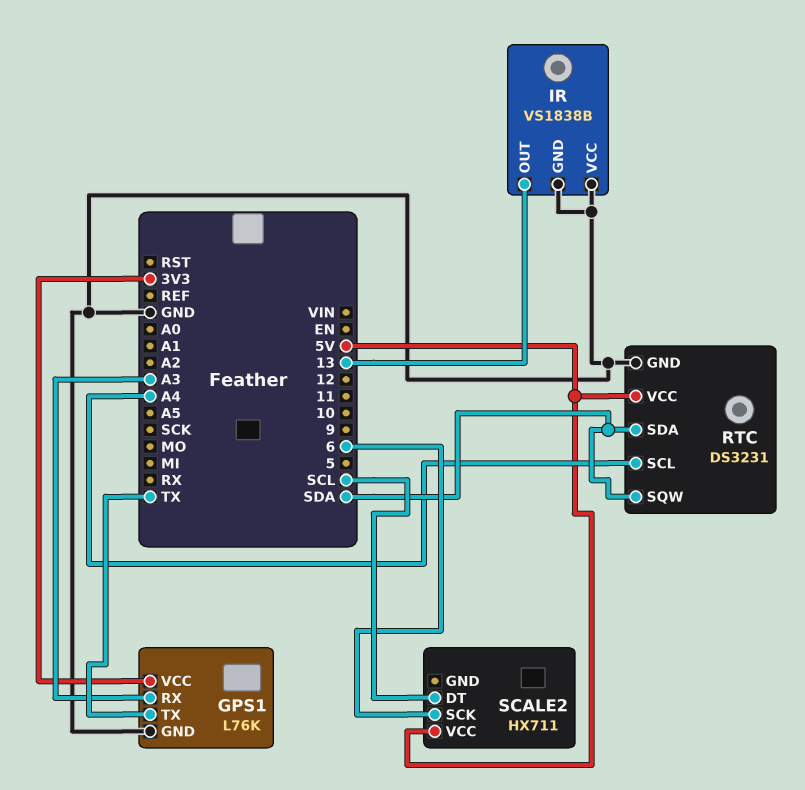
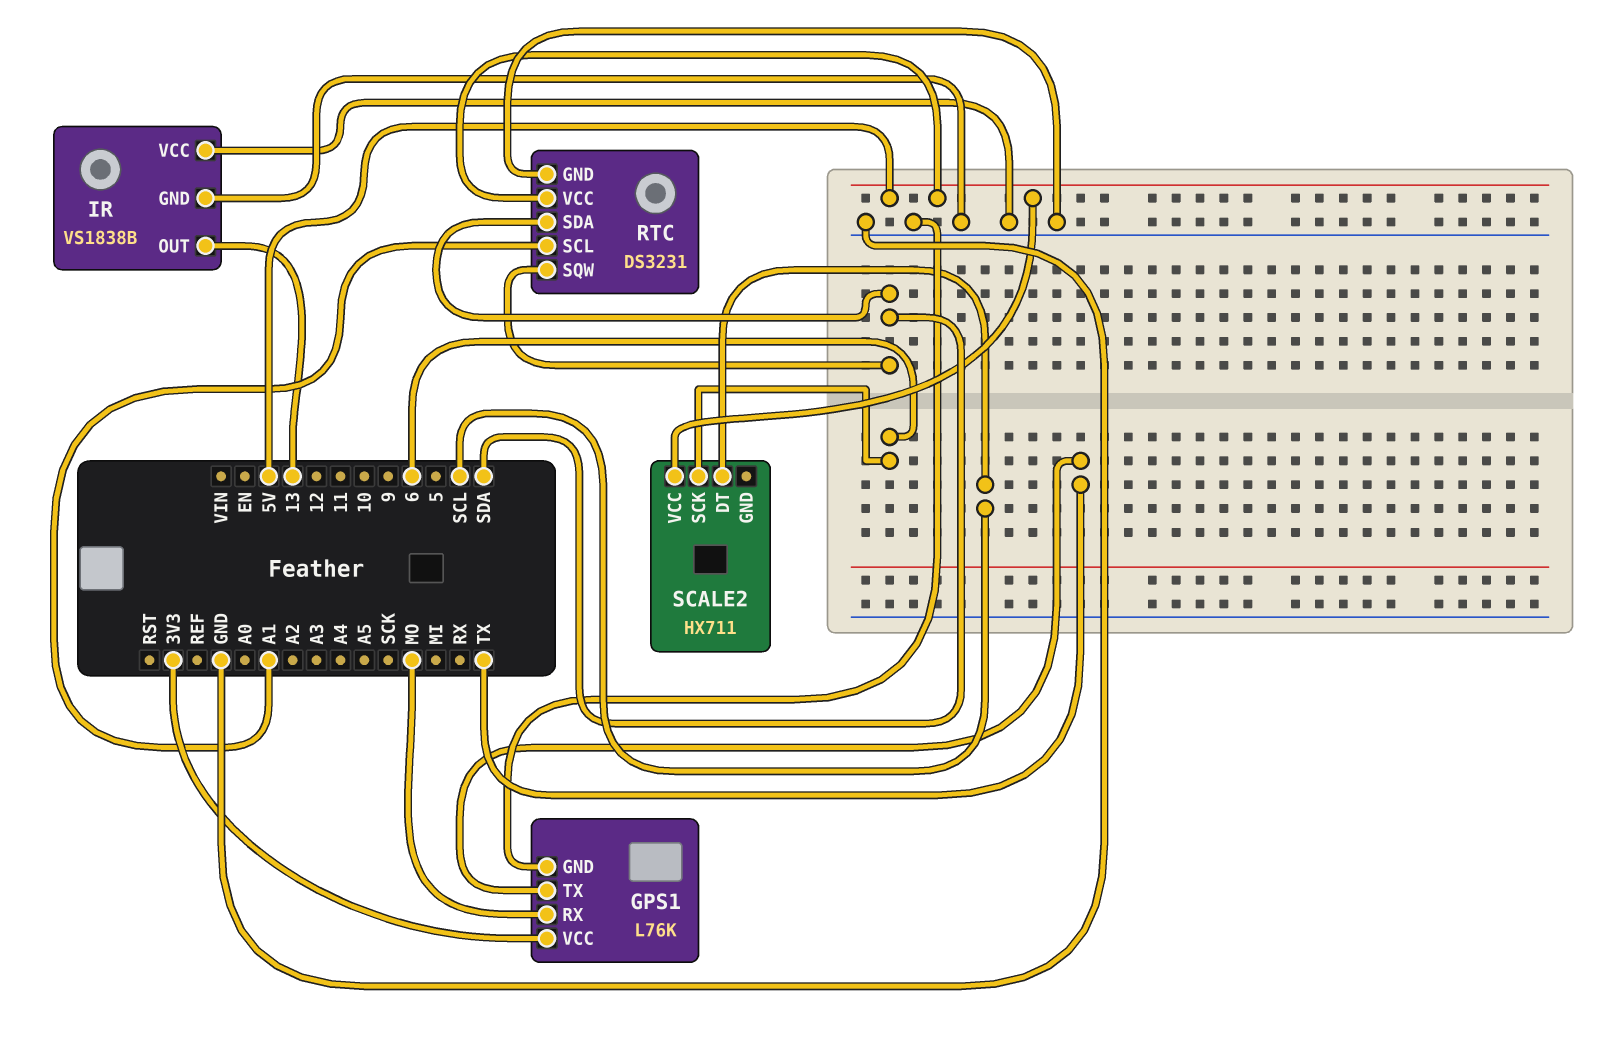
GPS1 pin RX: A3 -> MO
RTC pin SCL: A4 -> A1

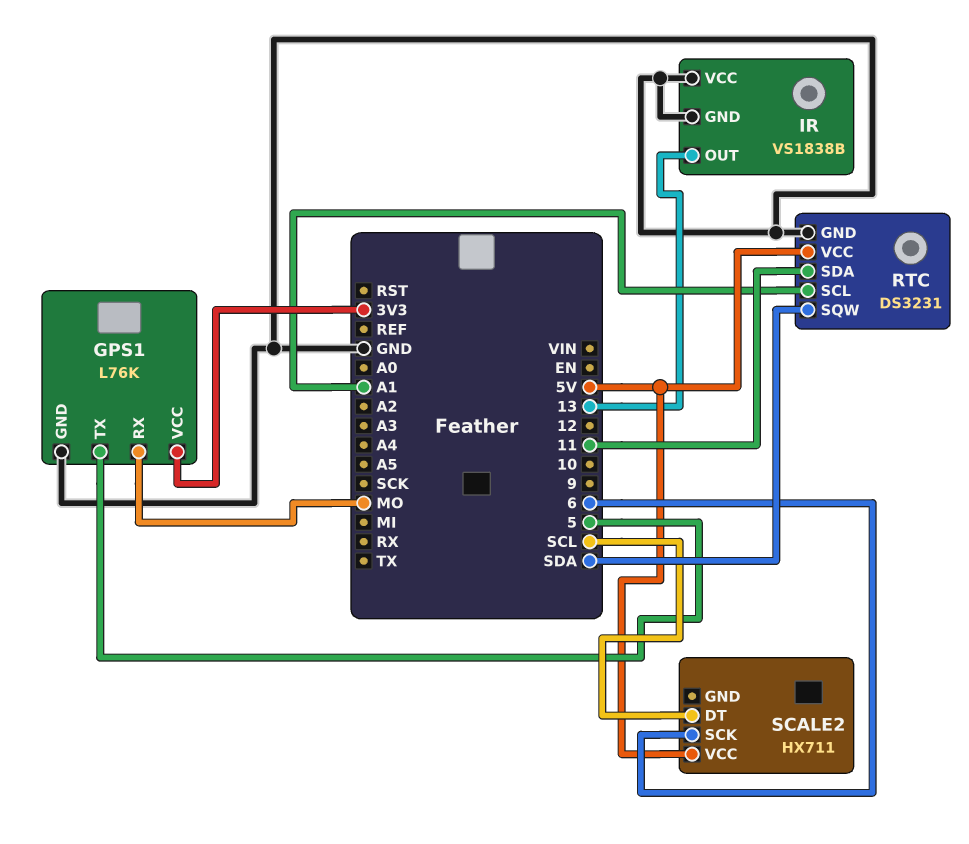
GPS1 pin TX: TX -> 5
RTC pin SDA: SDA -> 11

